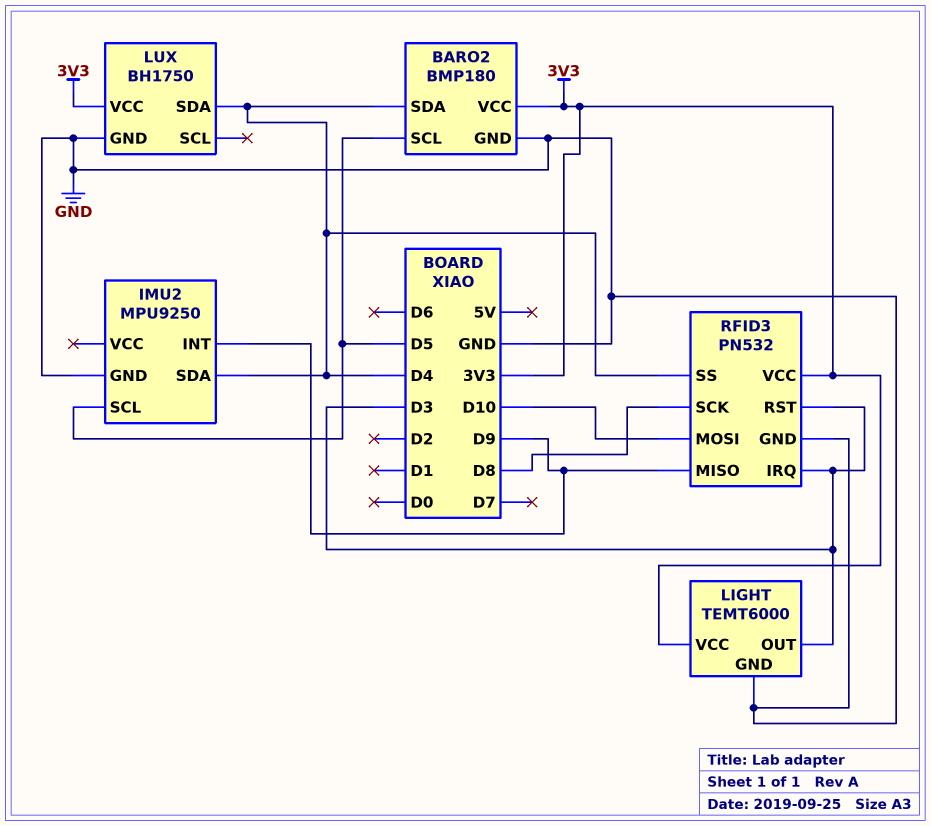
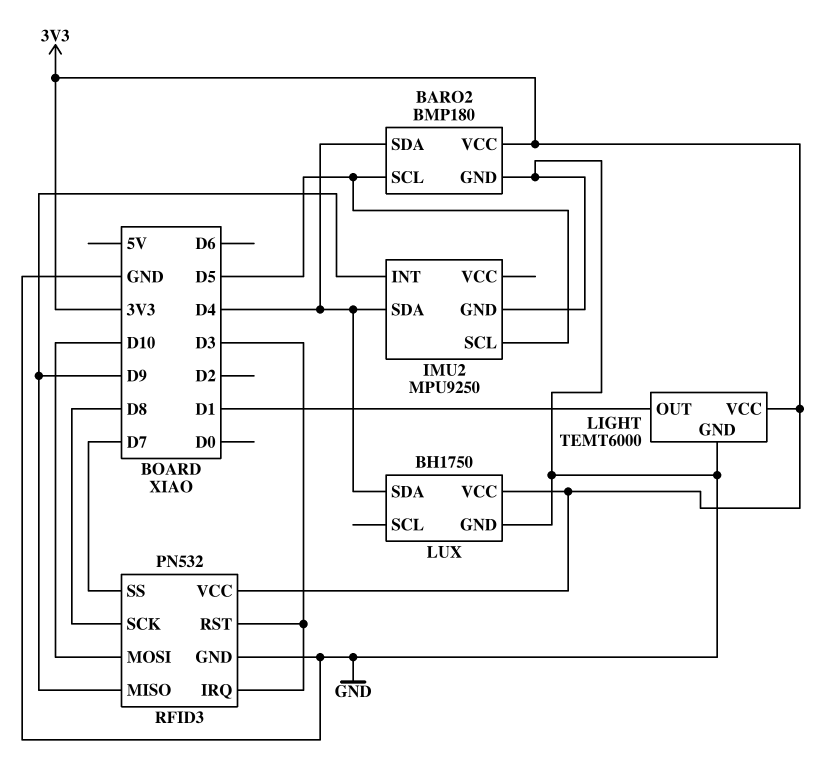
LIGHT pin OUT: D3 -> D1
RFID3 pin SS: D4 -> D7

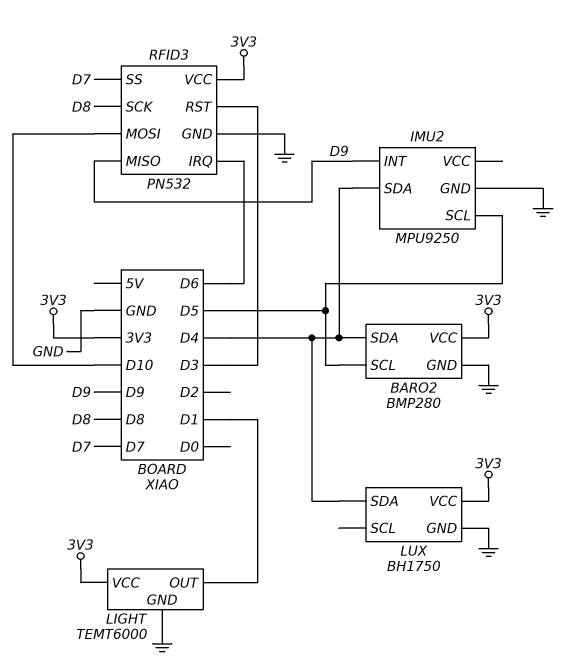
BARO2: BMP180 -> BMP280
RFID3 pin IRQ: D3 -> D6

